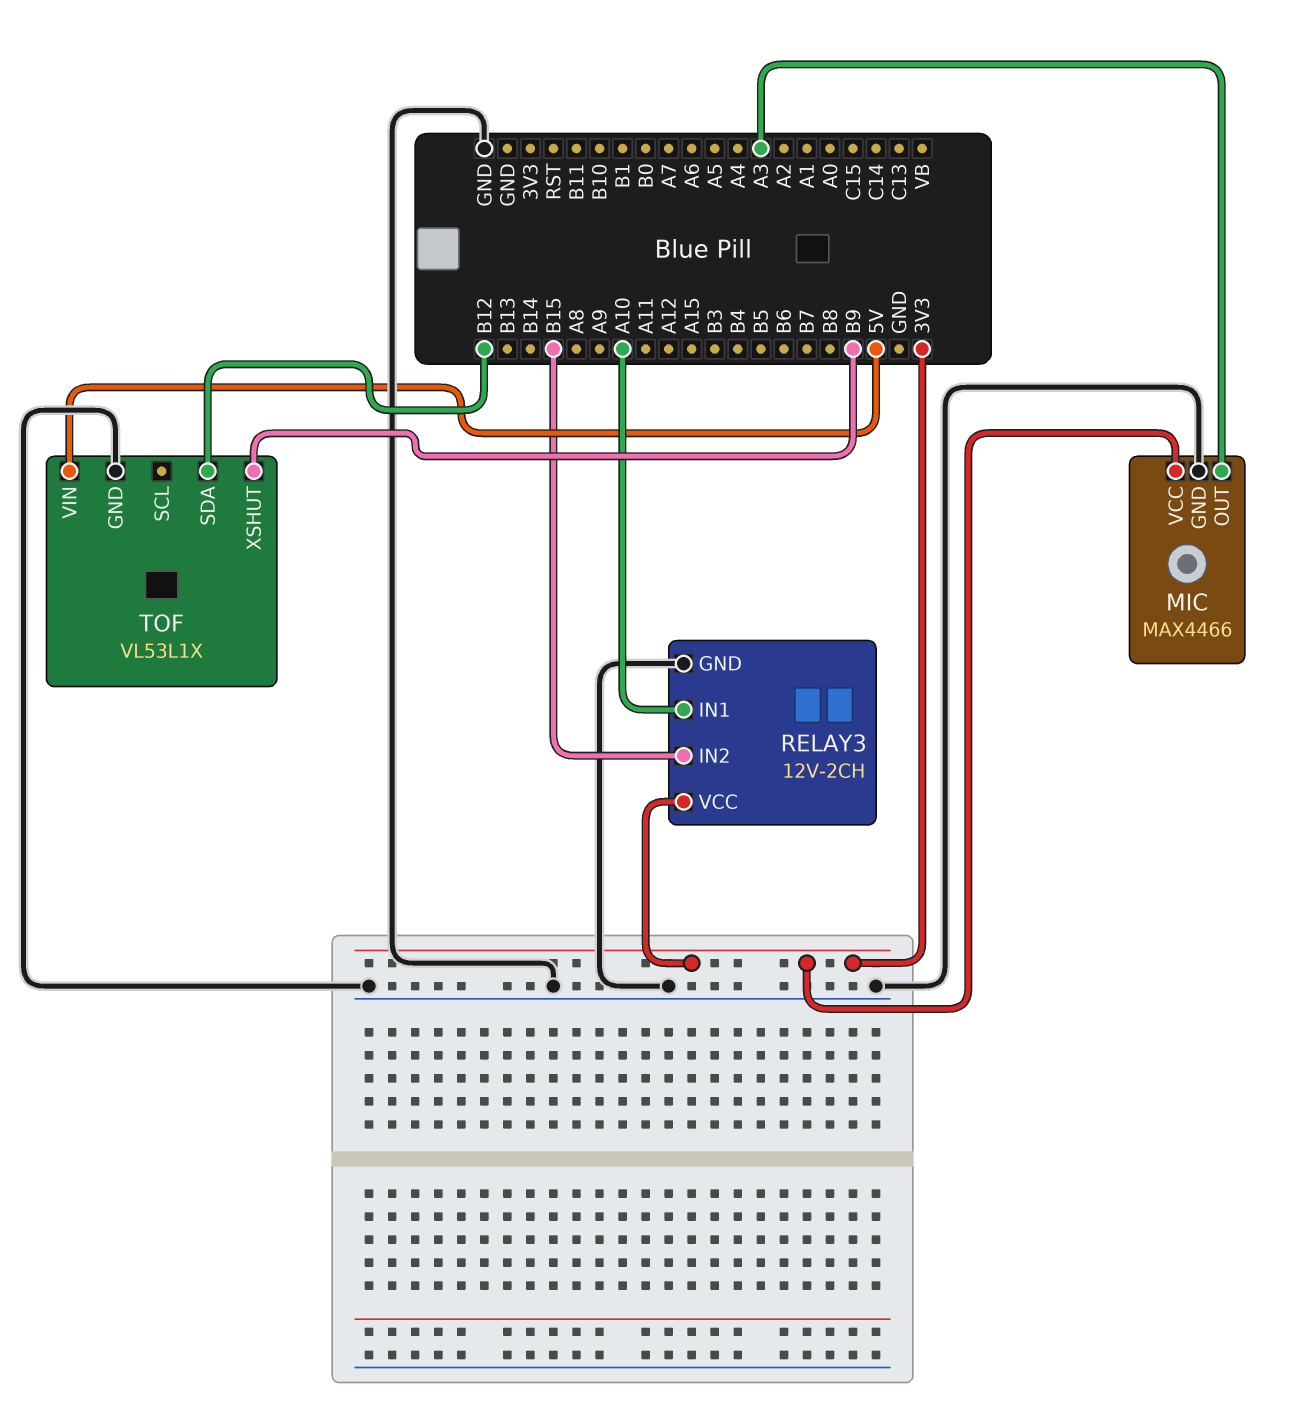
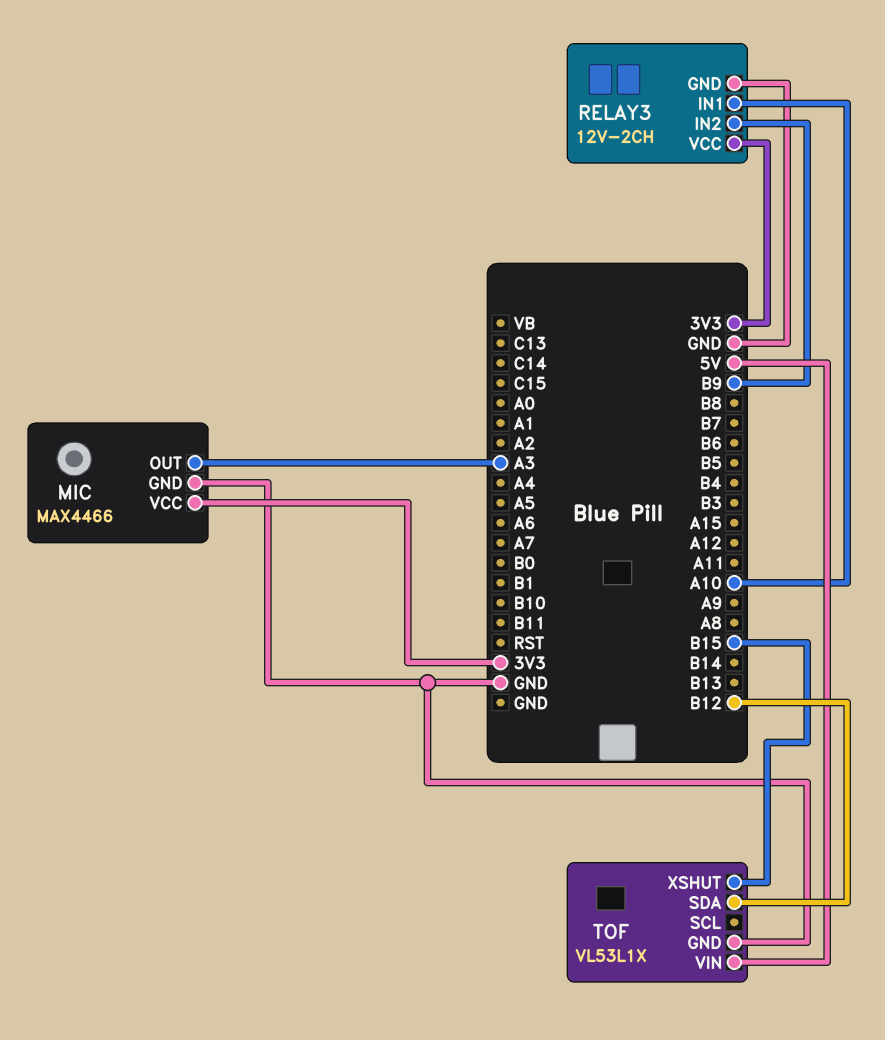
RELAY3 pin IN2: B15 -> B9
TOF pin XSHUT: B9 -> B15

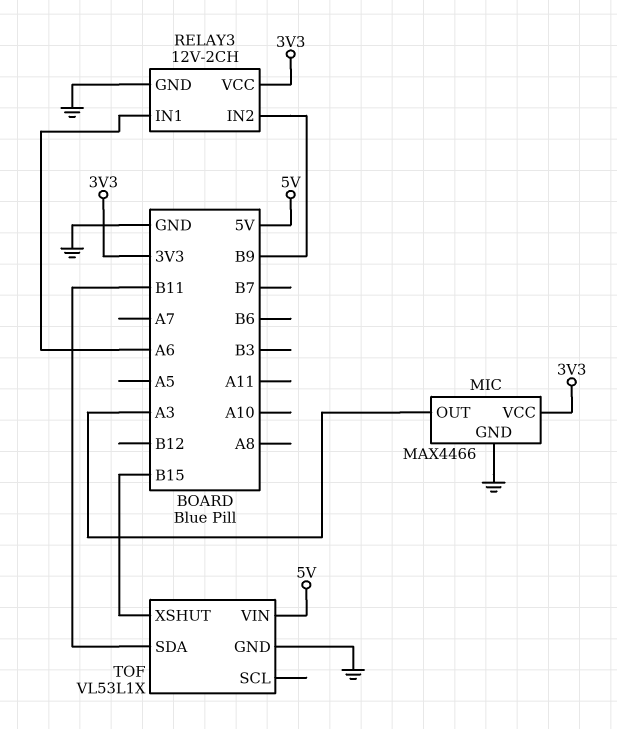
RELAY3 pin IN1: A10 -> A6
TOF pin SDA: B12 -> B11

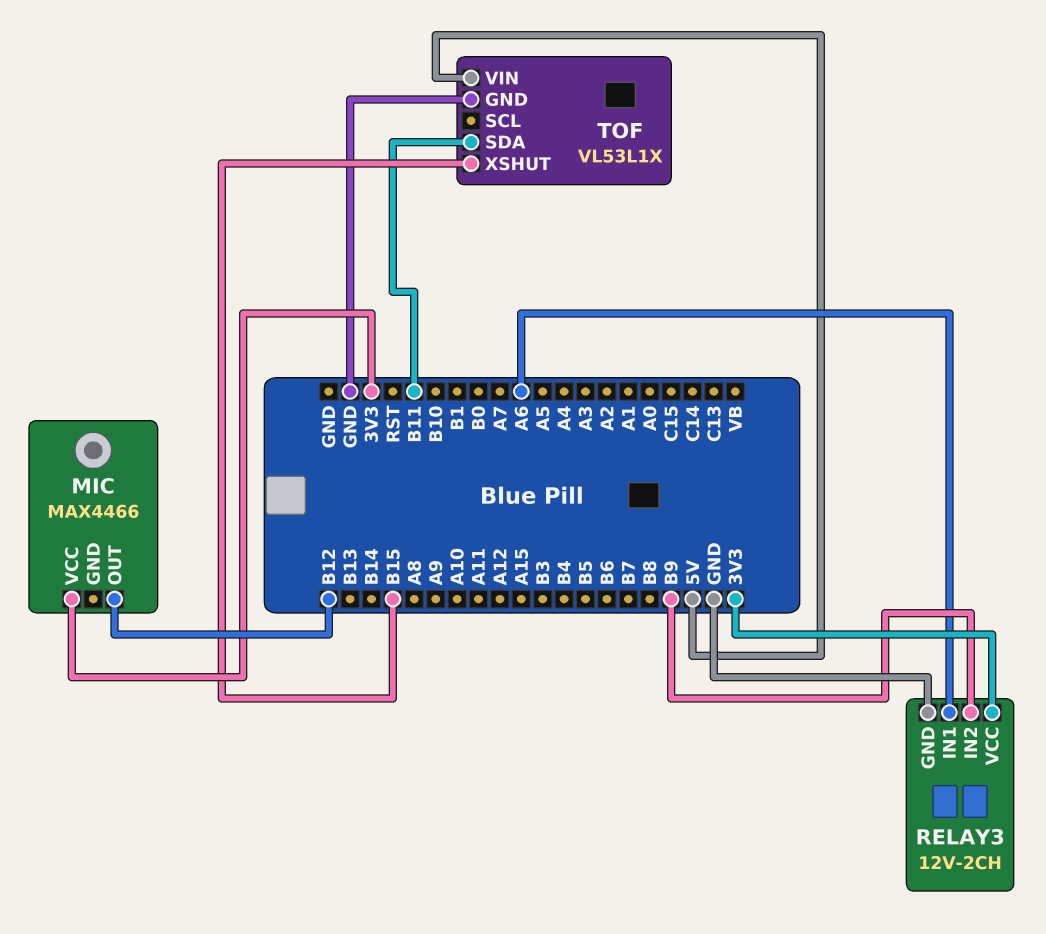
MIC pin GND: GND -> none
MIC pin OUT: A3 -> B12

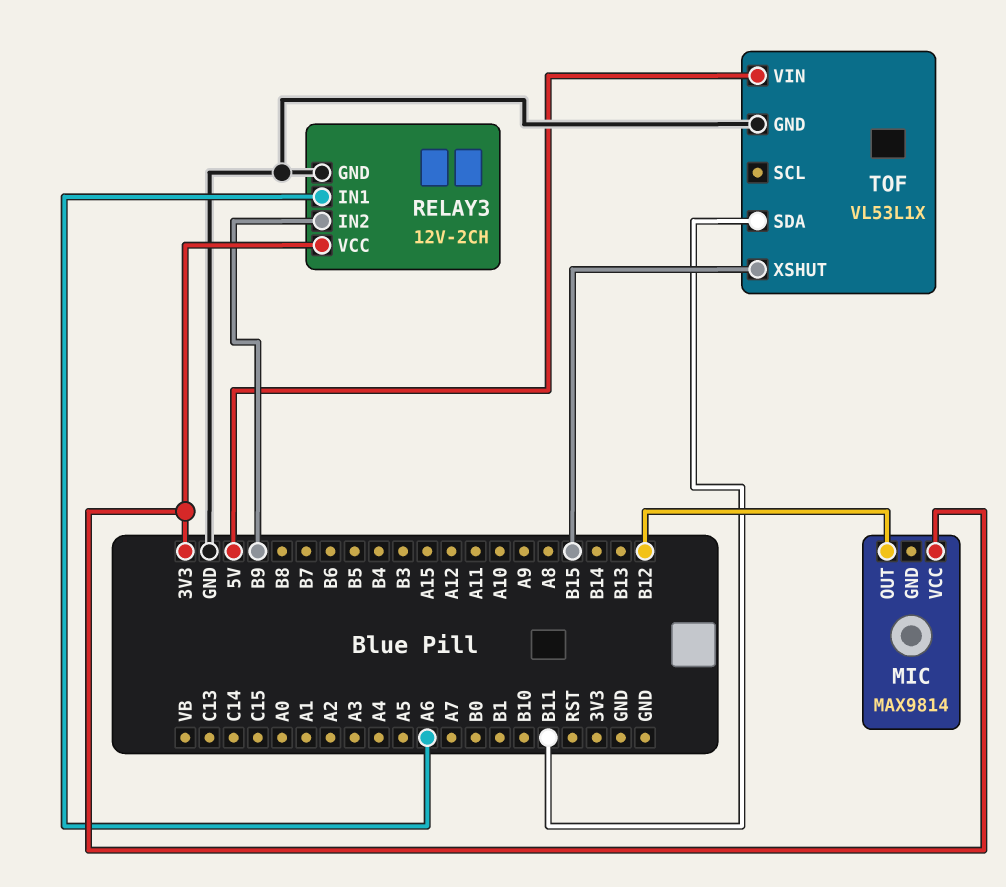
MIC: MAX4466 -> MAX9814

